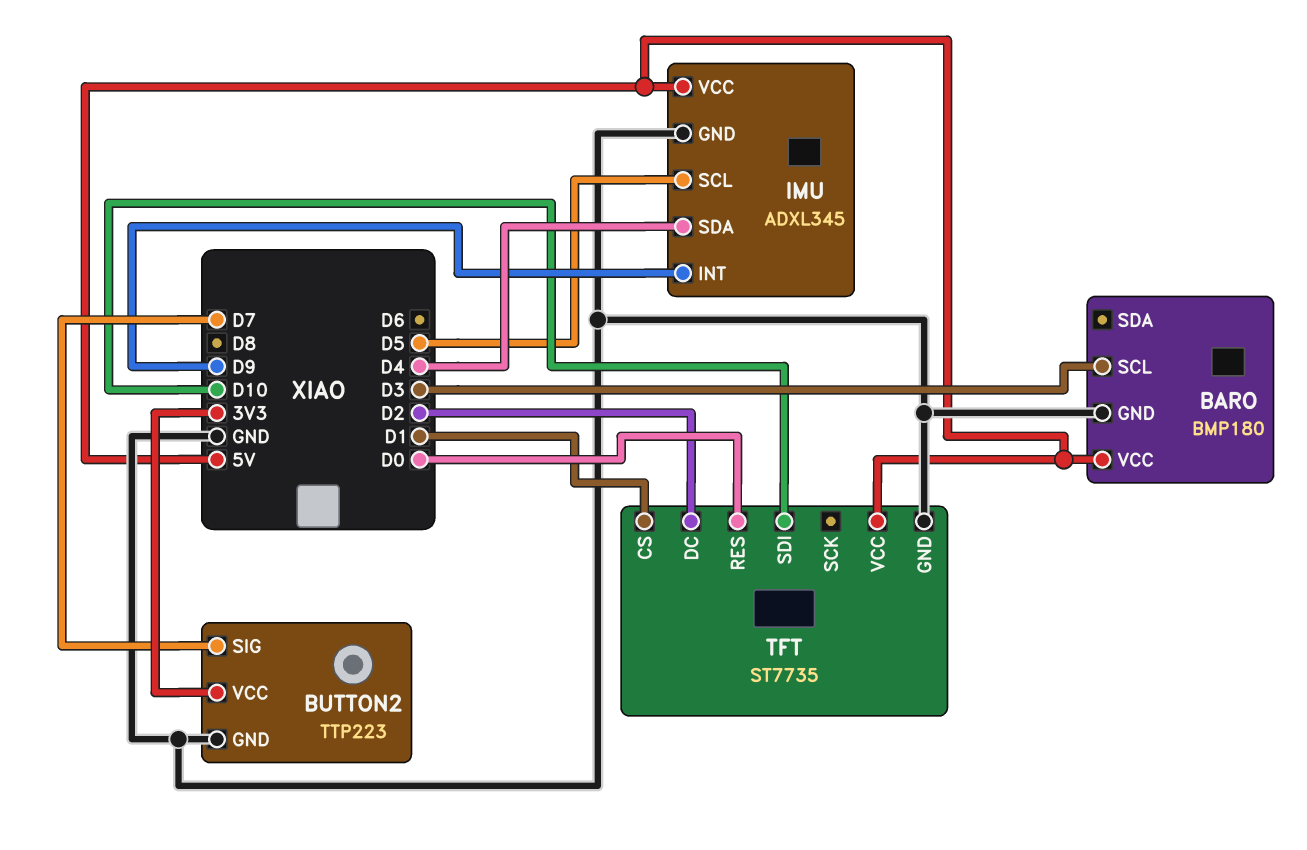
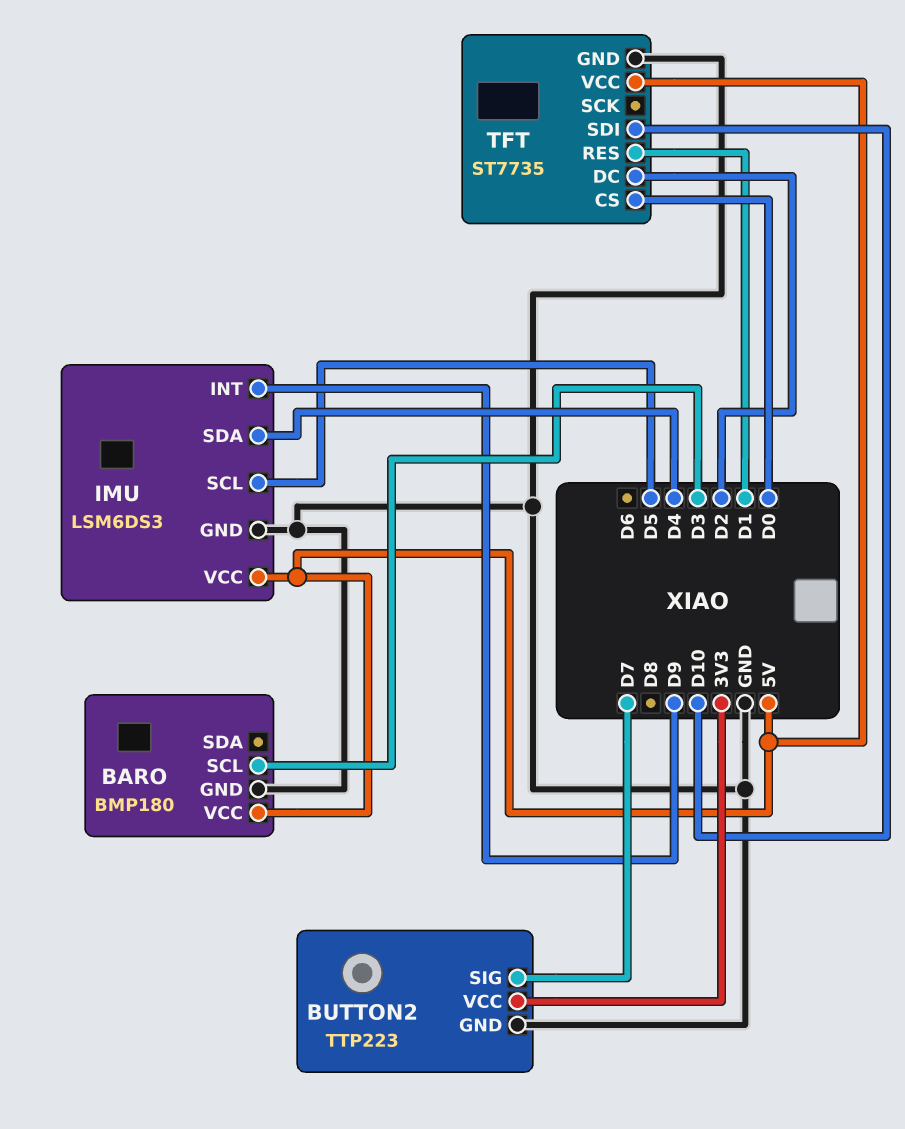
IMU: ADXL345 -> LSM6DS3
TFT pin CS: D1 -> D0
TFT pin RES: D0 -> D1

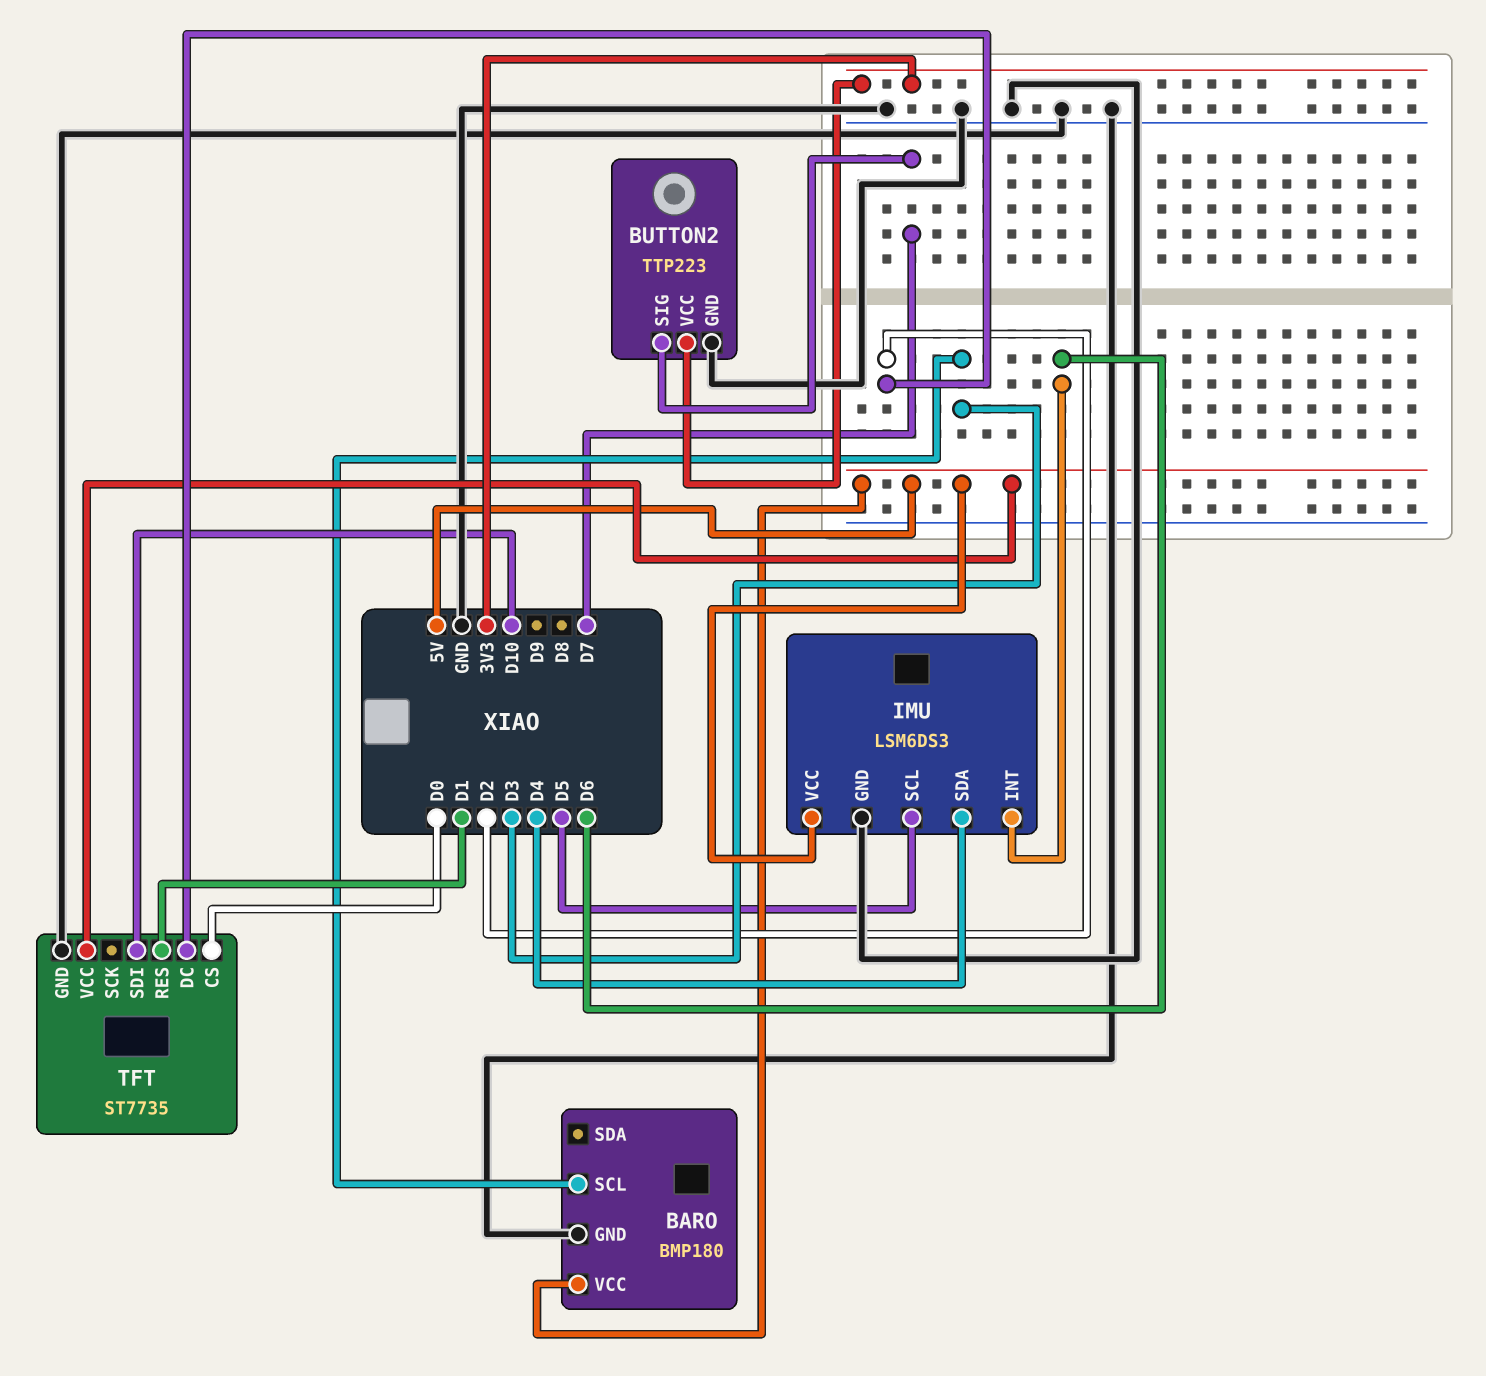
IMU pin INT: D9 -> D6

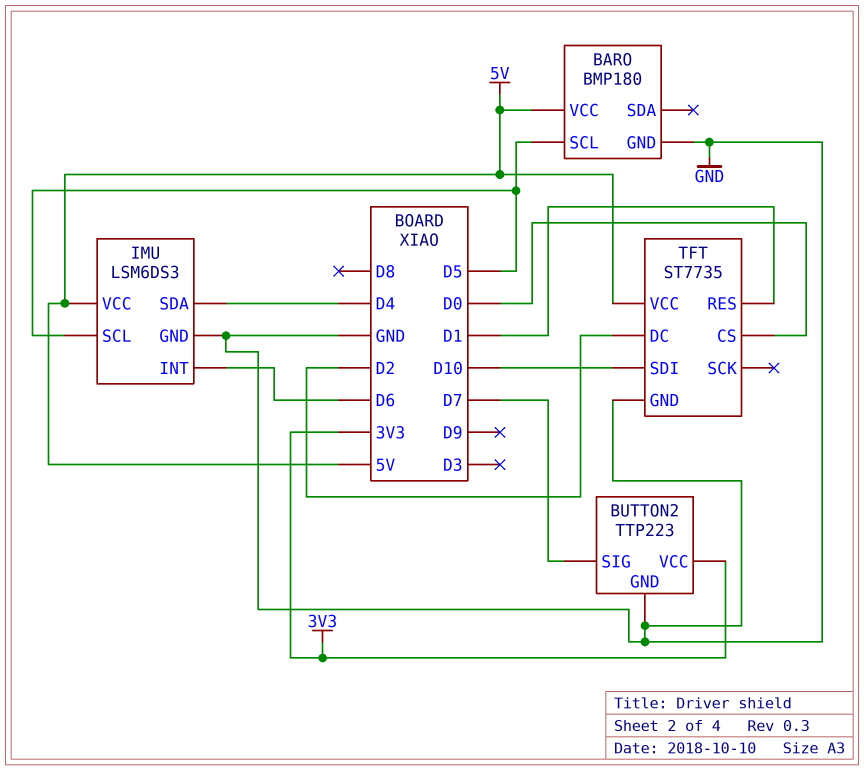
BARO pin SCL: D3 -> D5

